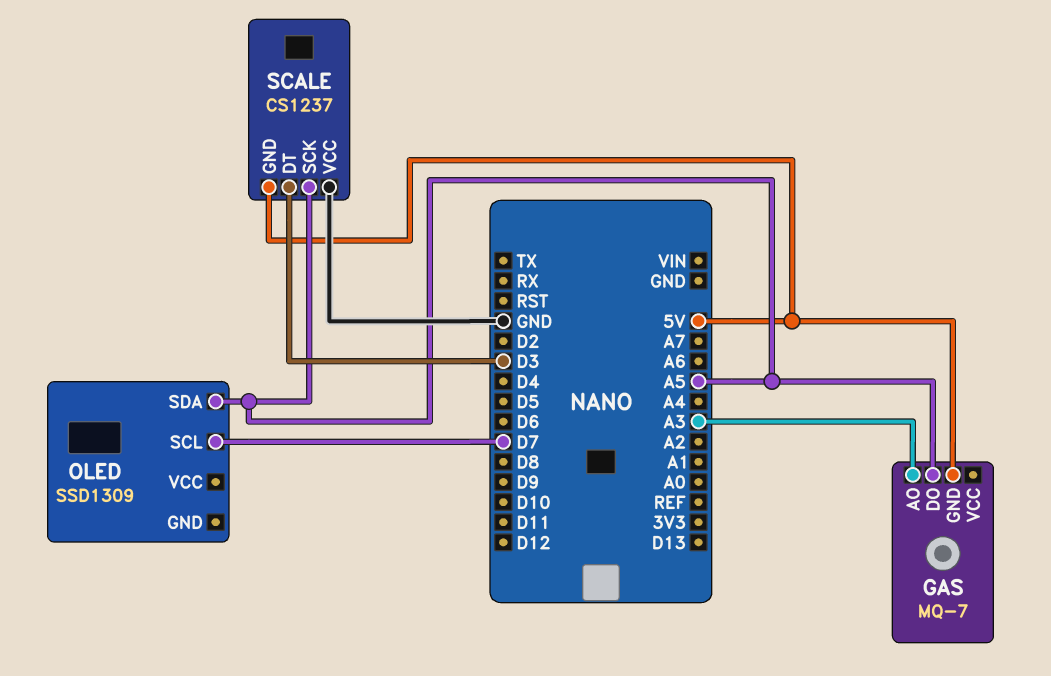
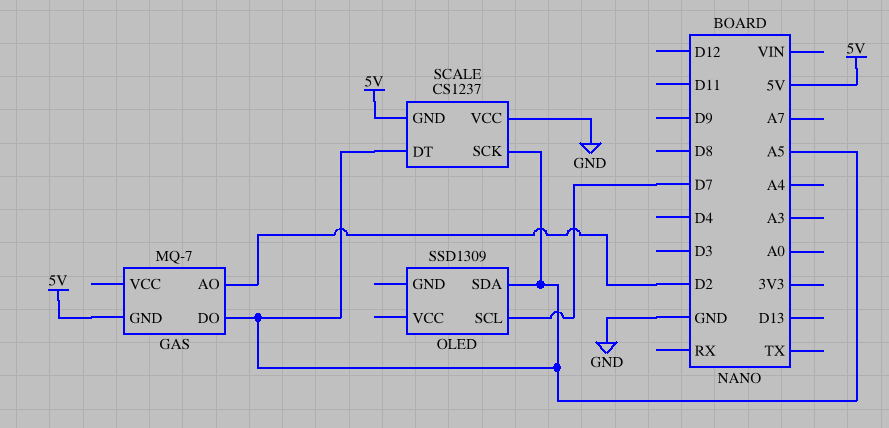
GAS pin AO: A3 -> D2
SCALE pin DT: D3 -> A5

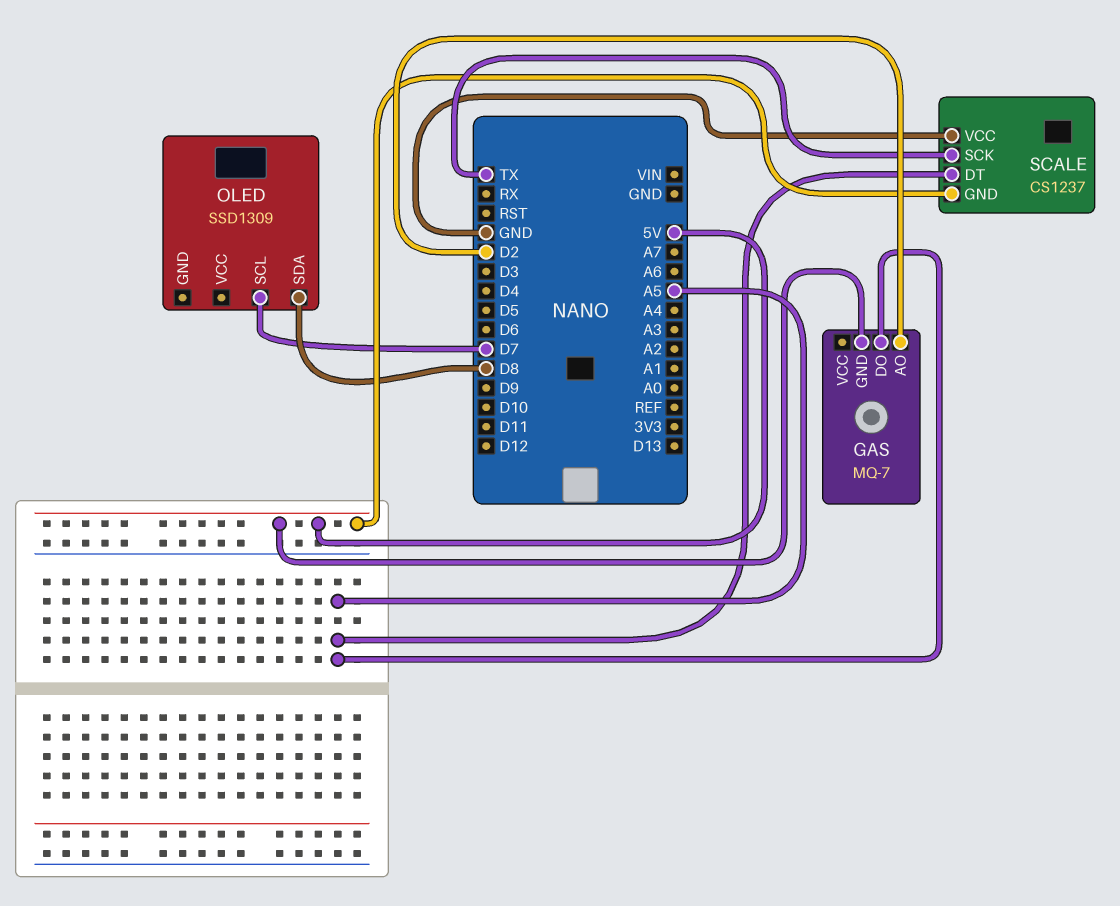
OLED pin SDA: A5 -> D8
SCALE pin SCK: A5 -> TX

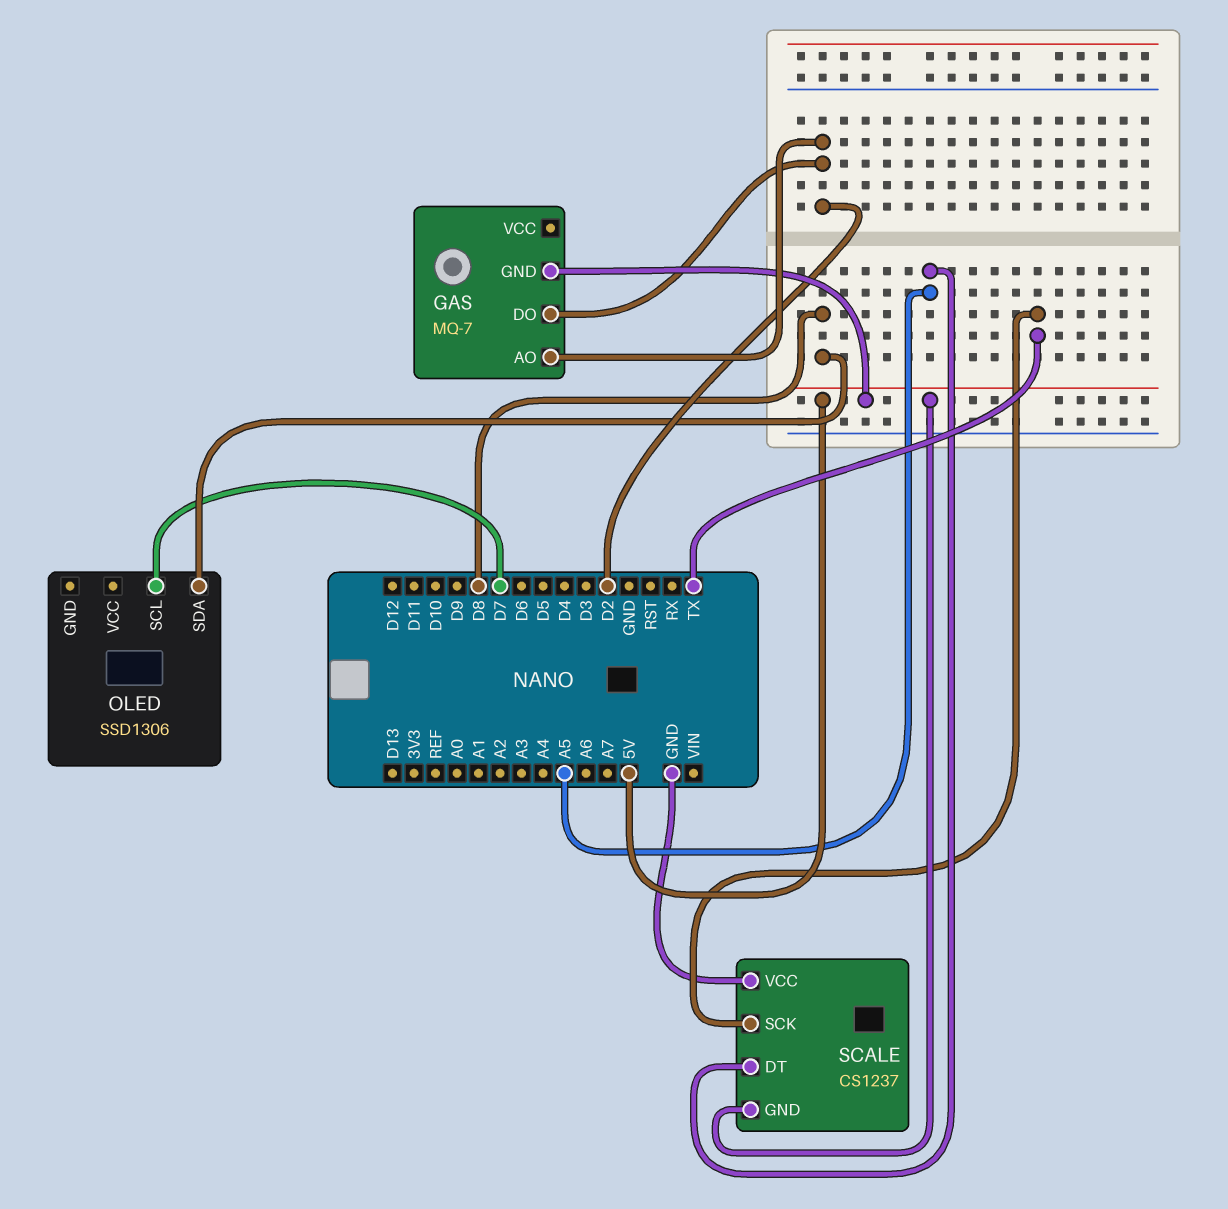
GAS pin DO: A5 -> D2
OLED: SSD1309 -> SSD1306

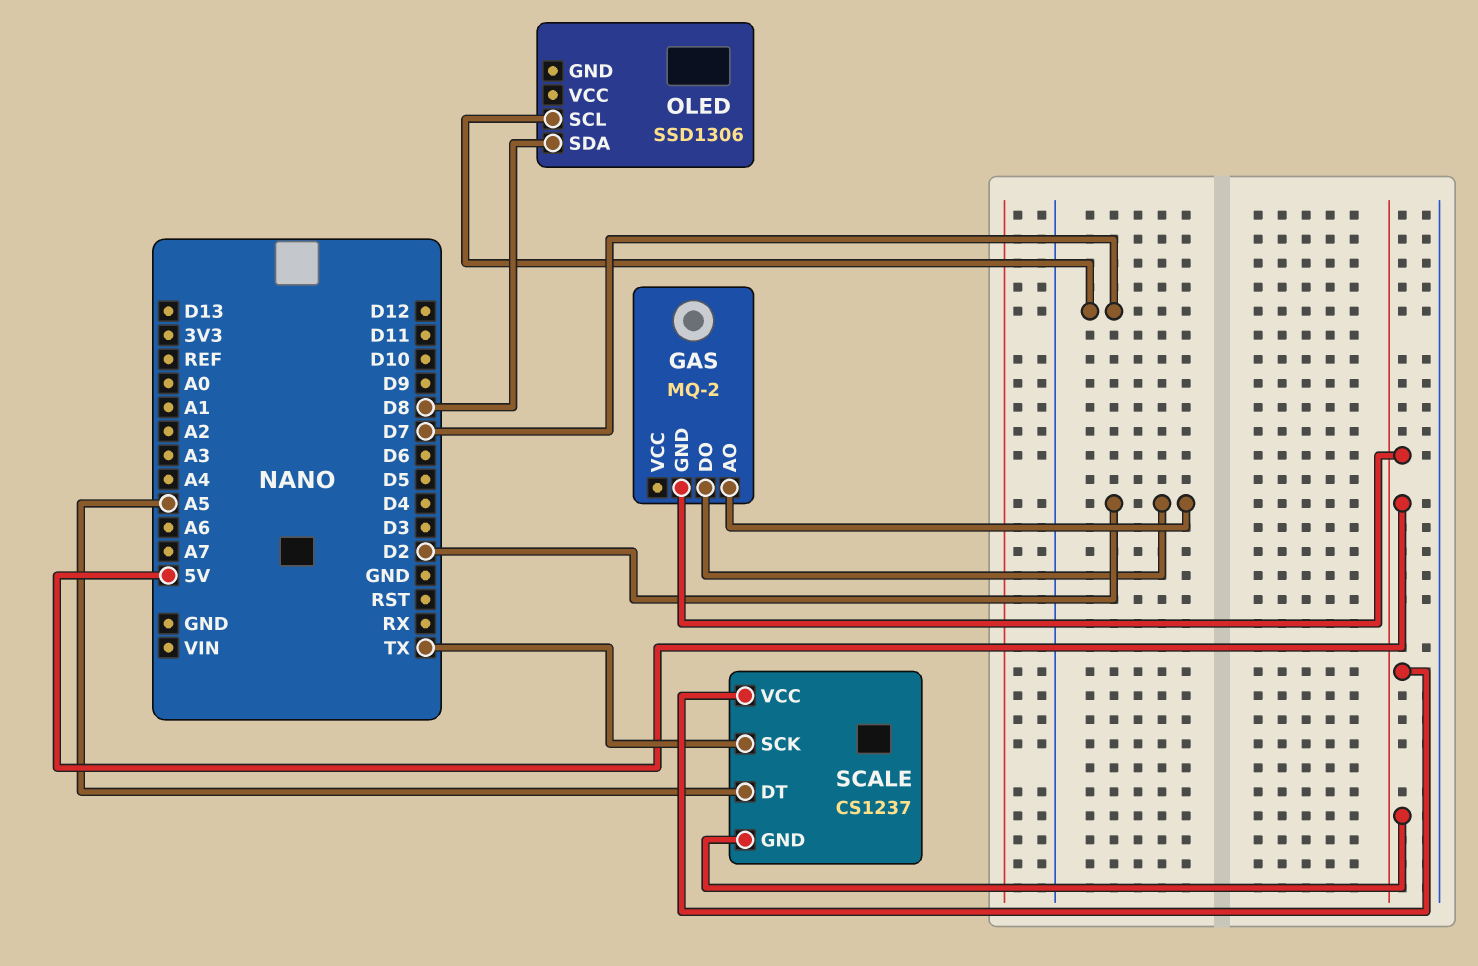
GAS: MQ-7 -> MQ-2
SCALE pin VCC: GND -> 5V

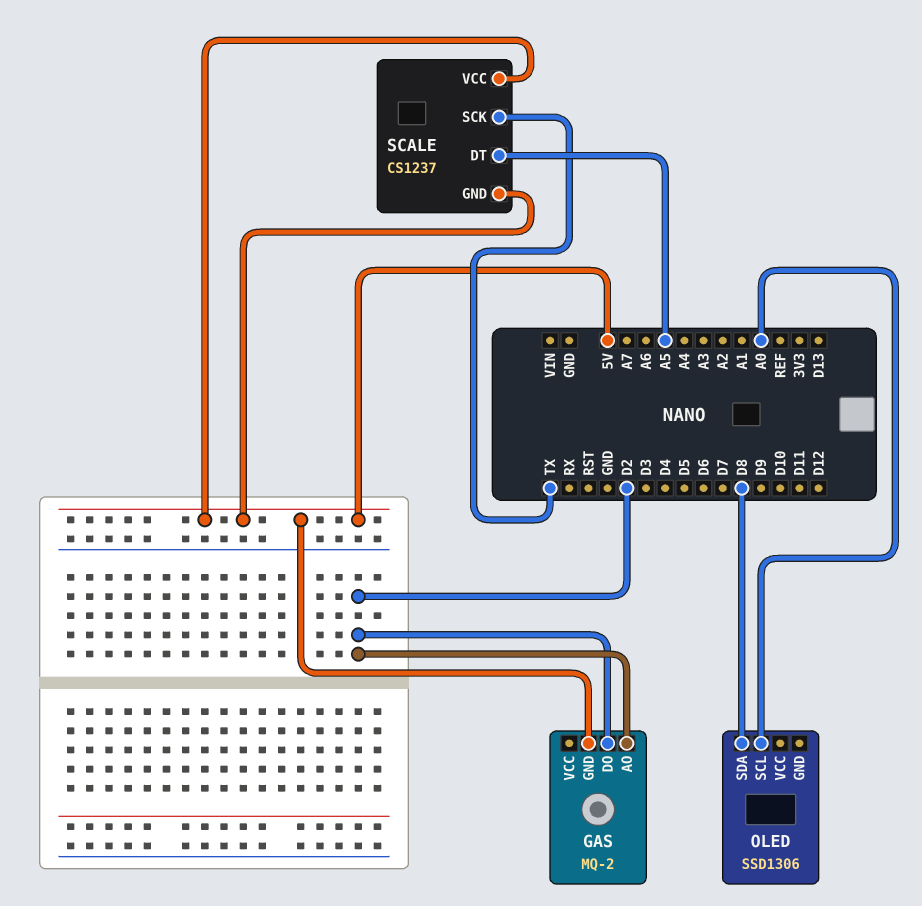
OLED pin SCL: D7 -> A0

